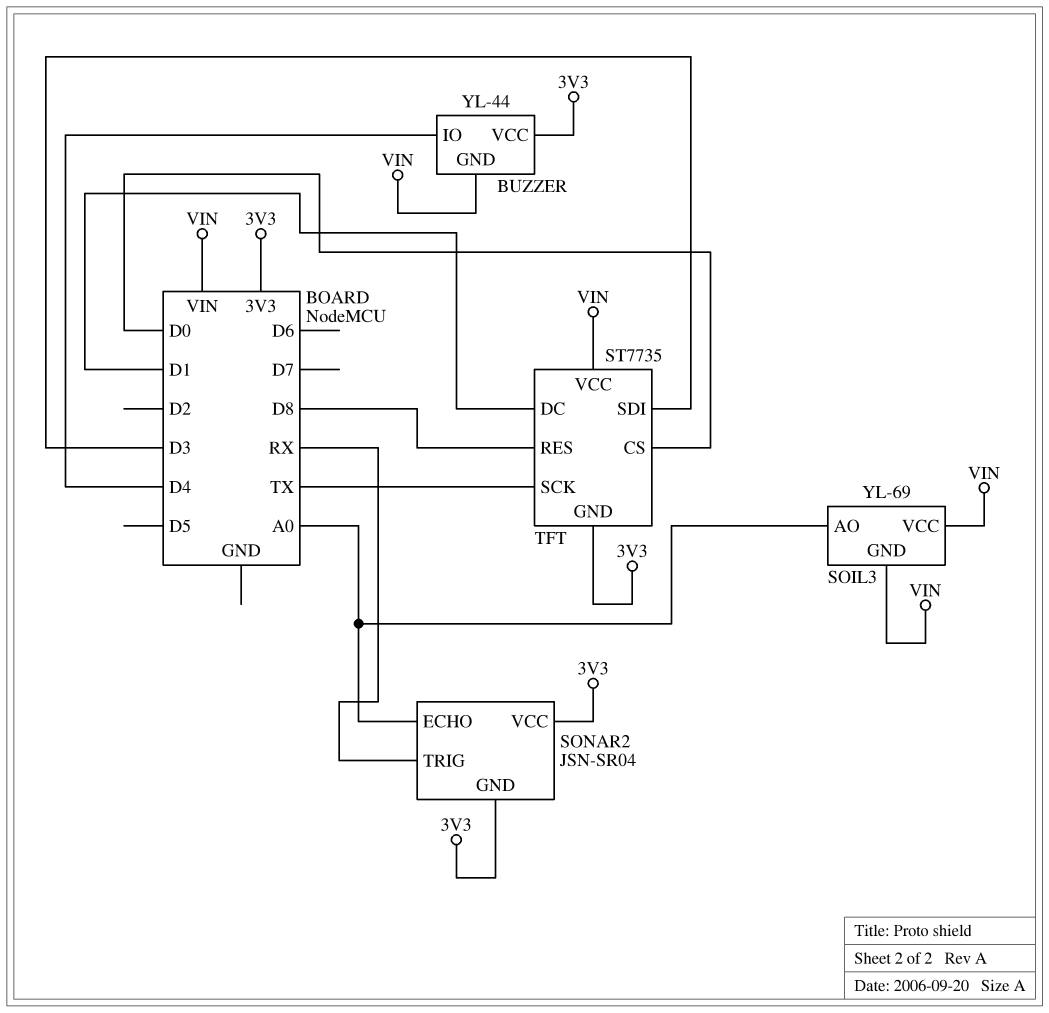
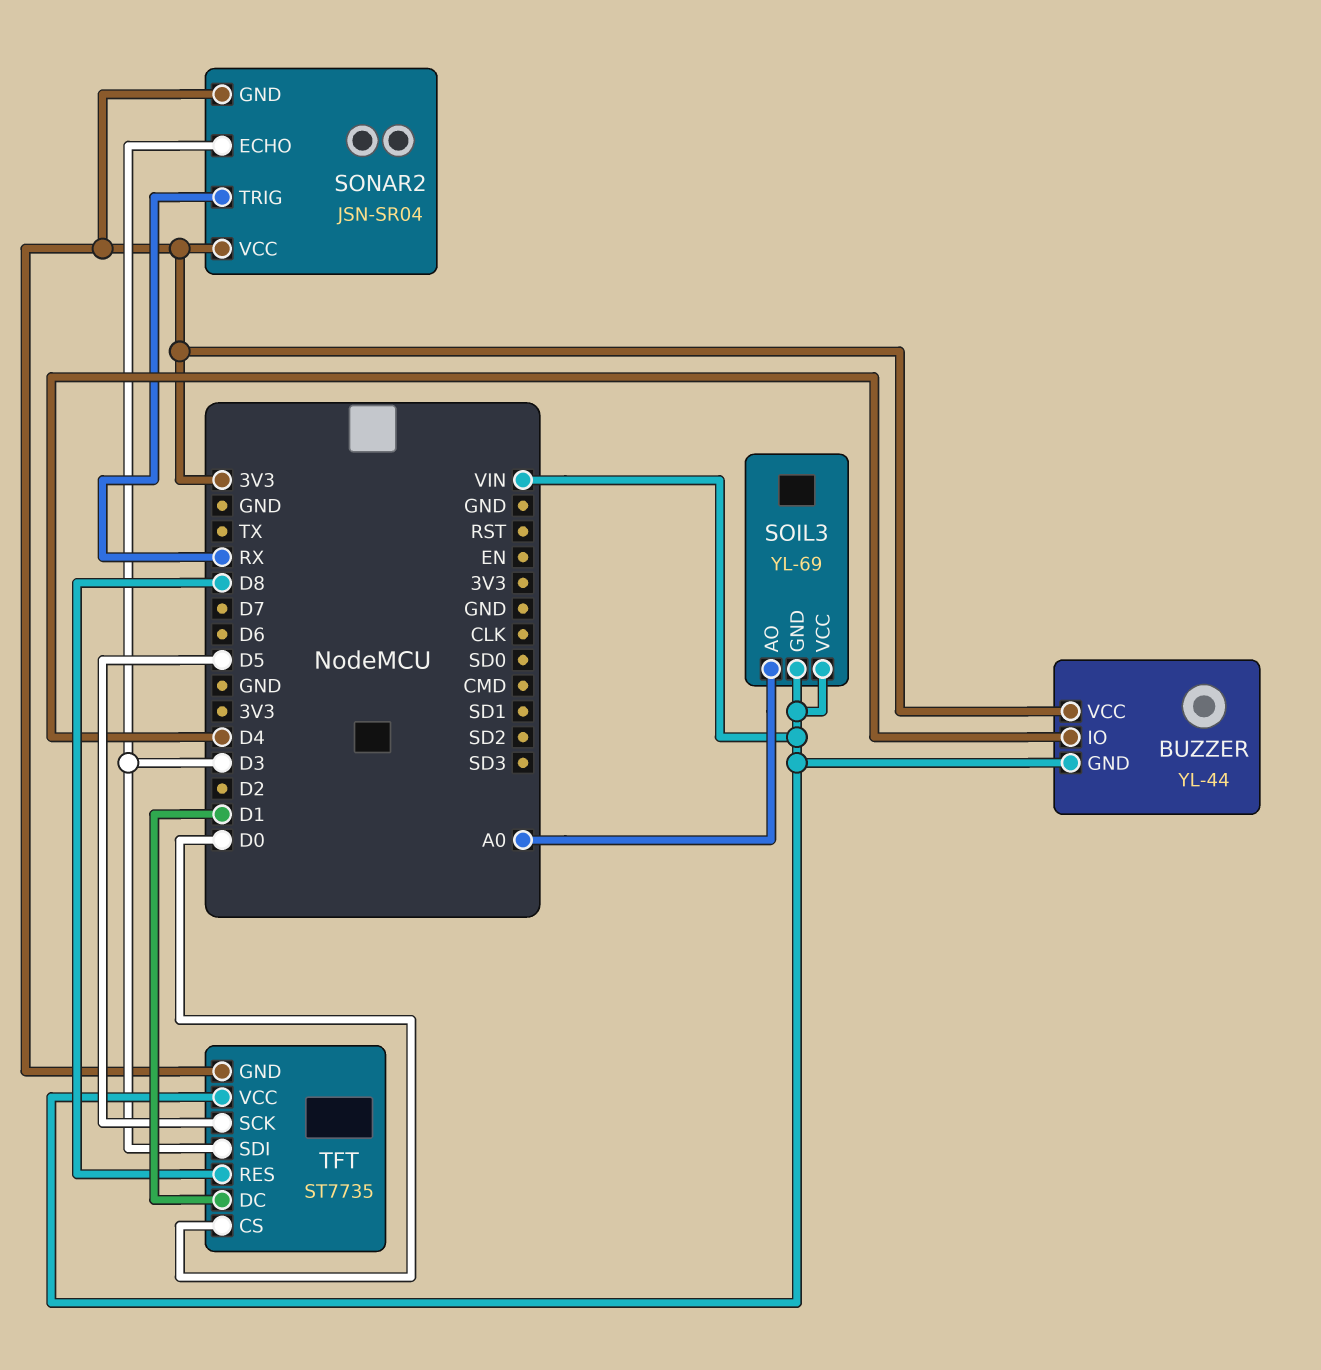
SONAR2 pin ECHO: A0 -> D3
TFT pin SCK: TX -> D5

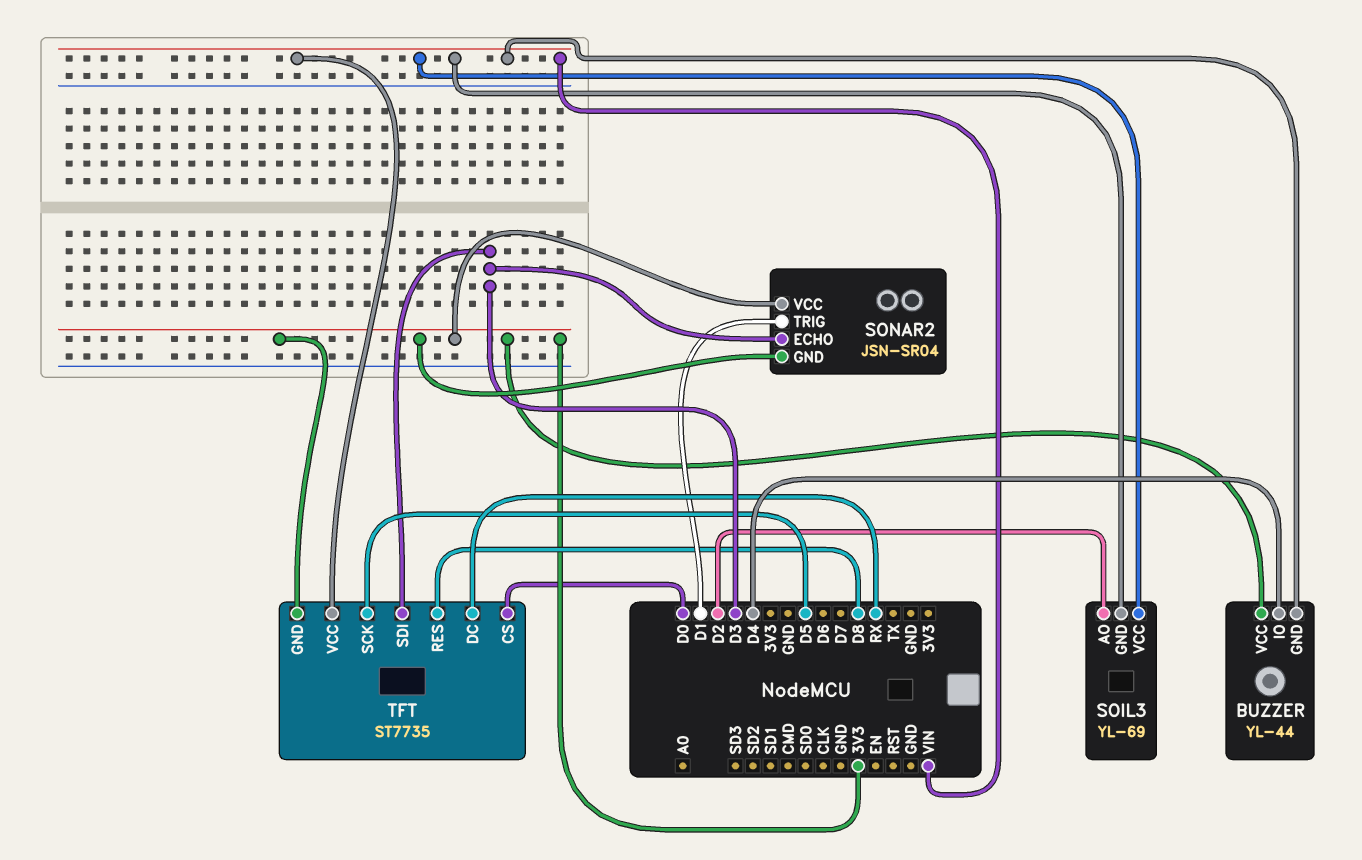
SOIL3 pin AO: A0 -> D2
SONAR2 pin TRIG: RX -> D1
TFT pin DC: D1 -> RX

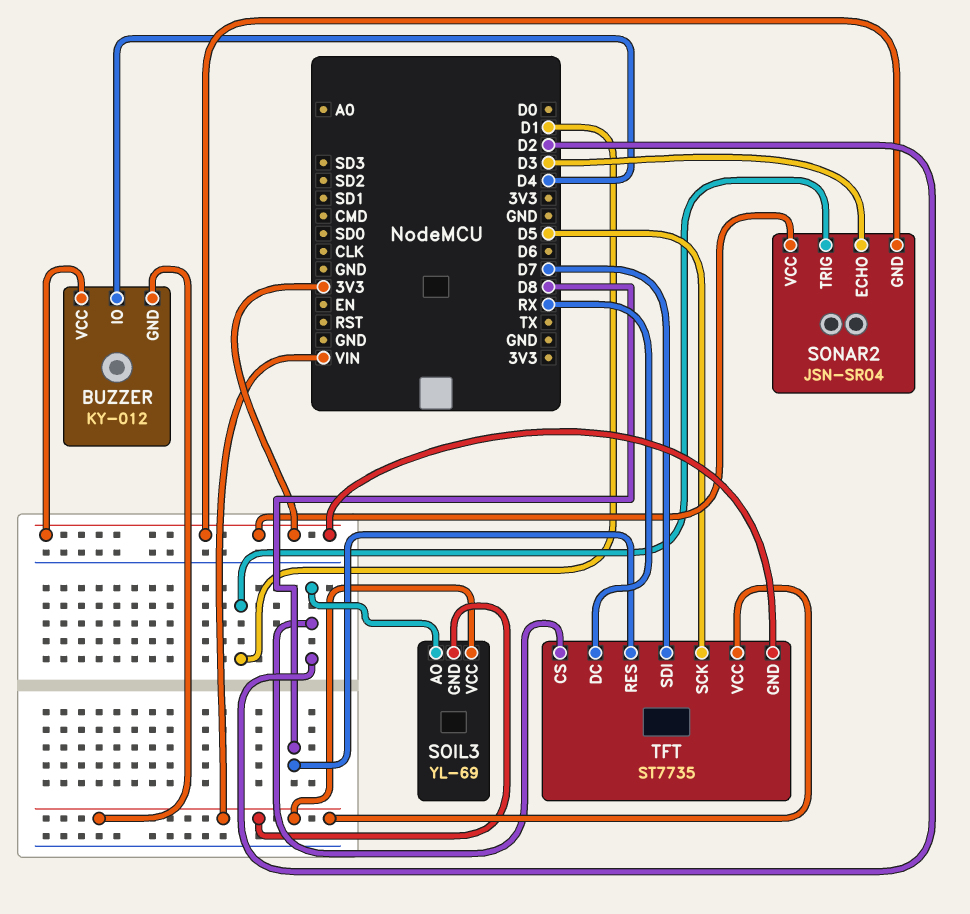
BUZZER: YL-44 -> KY-012
TFT pin CS: D0 -> D2
TFT pin SDI: D3 -> D7

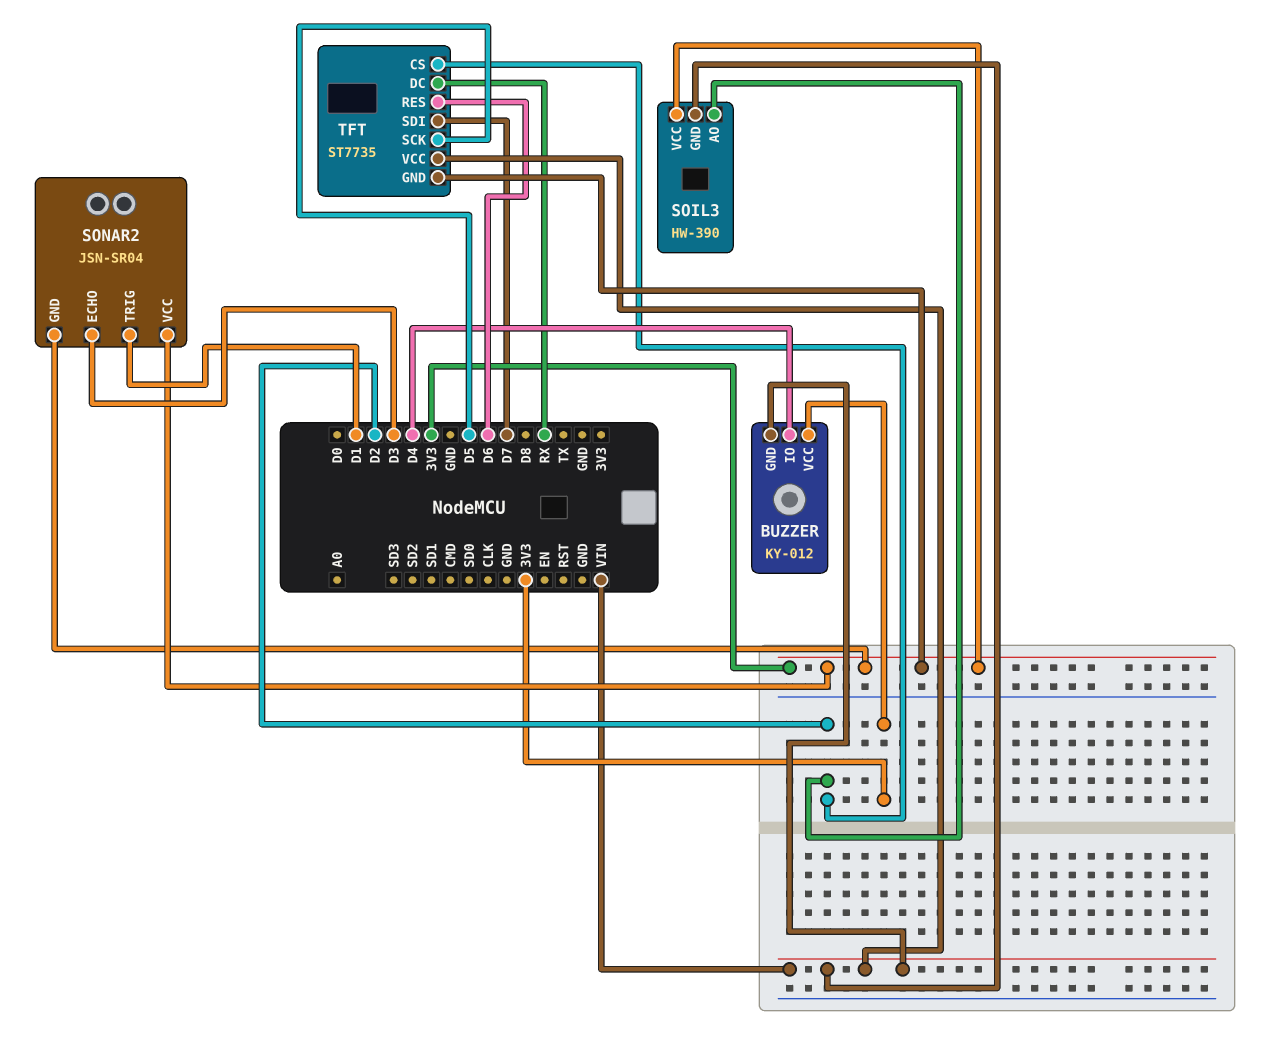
SOIL3: YL-69 -> HW-390
SOIL3 pin VCC: VIN -> 3V3
TFT pin RES: D8 -> D6

